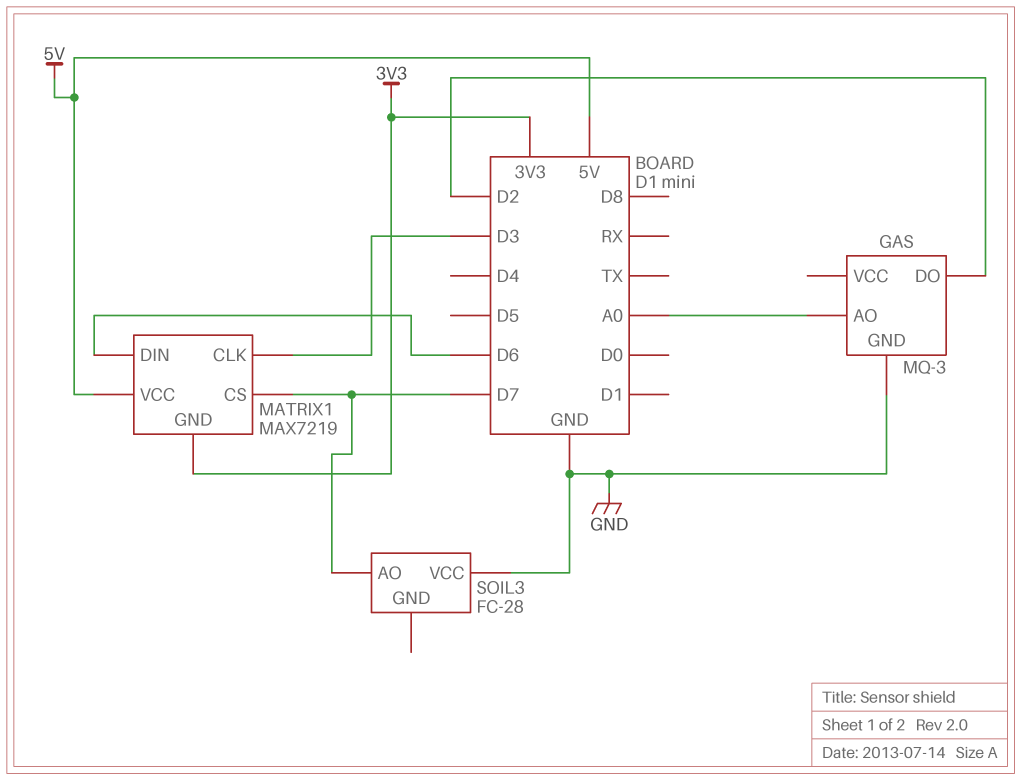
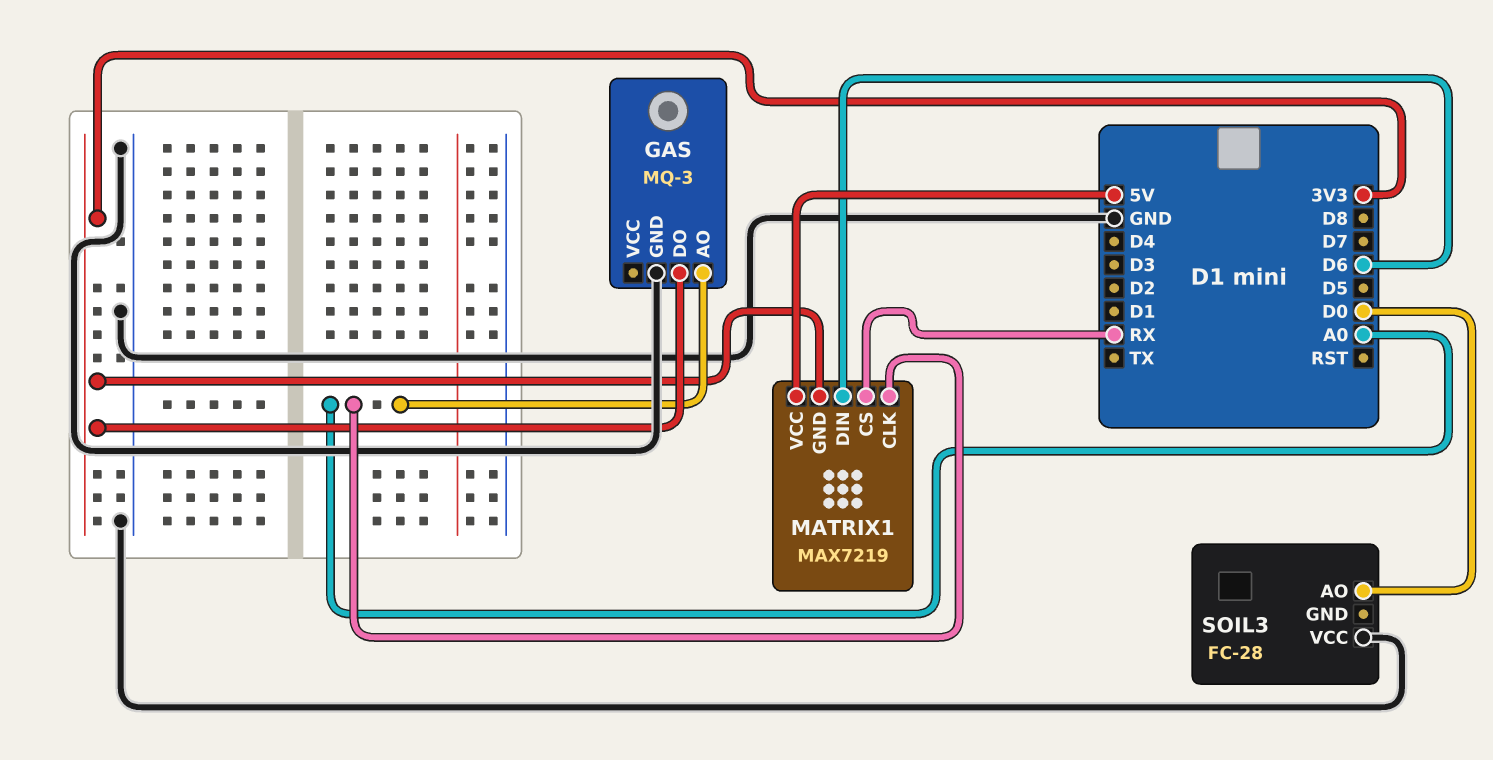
GAS pin DO: D2 -> 3V3
MATRIX1 pin CLK: D3 -> A0
MATRIX1 pin CS: D7 -> RX
SOIL3 pin AO: D7 -> D0

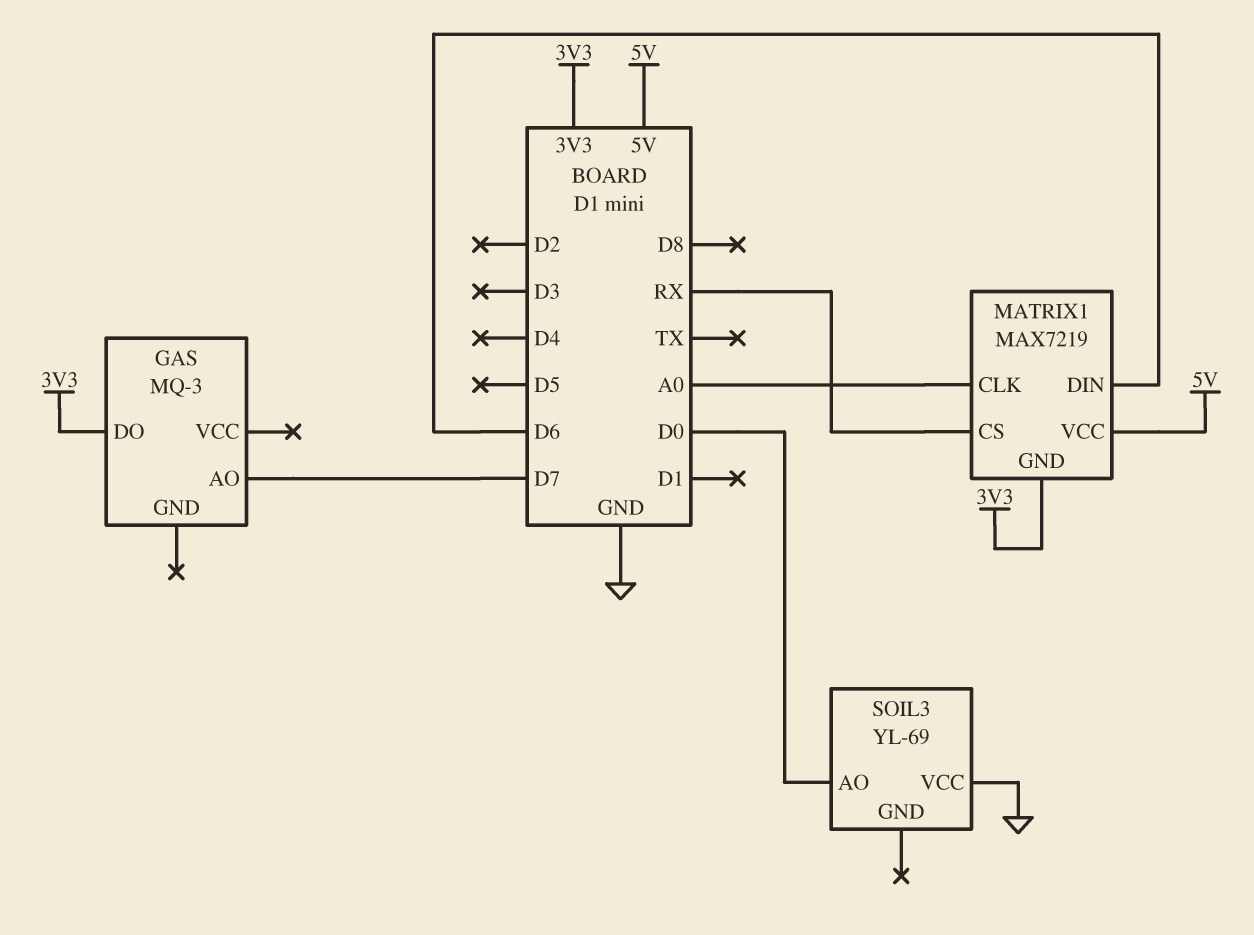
GAS pin AO: A0 -> D7
GAS pin GND: GND -> none
SOIL3: FC-28 -> YL-69

